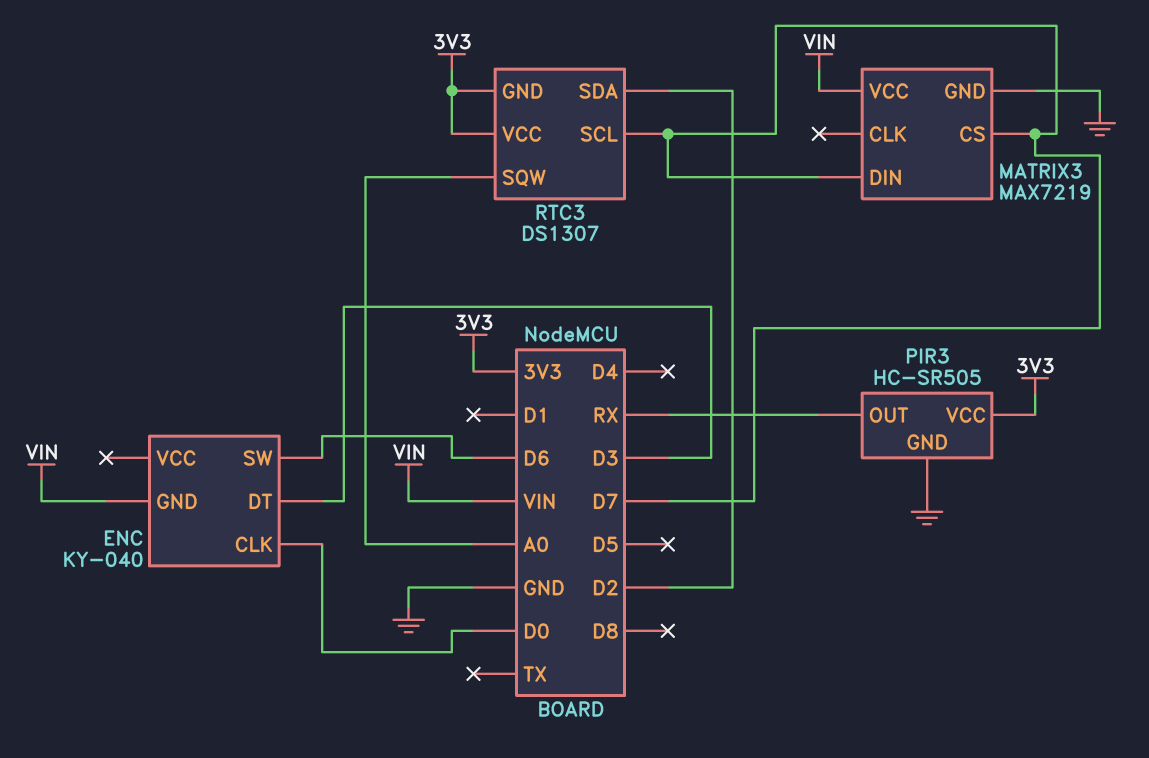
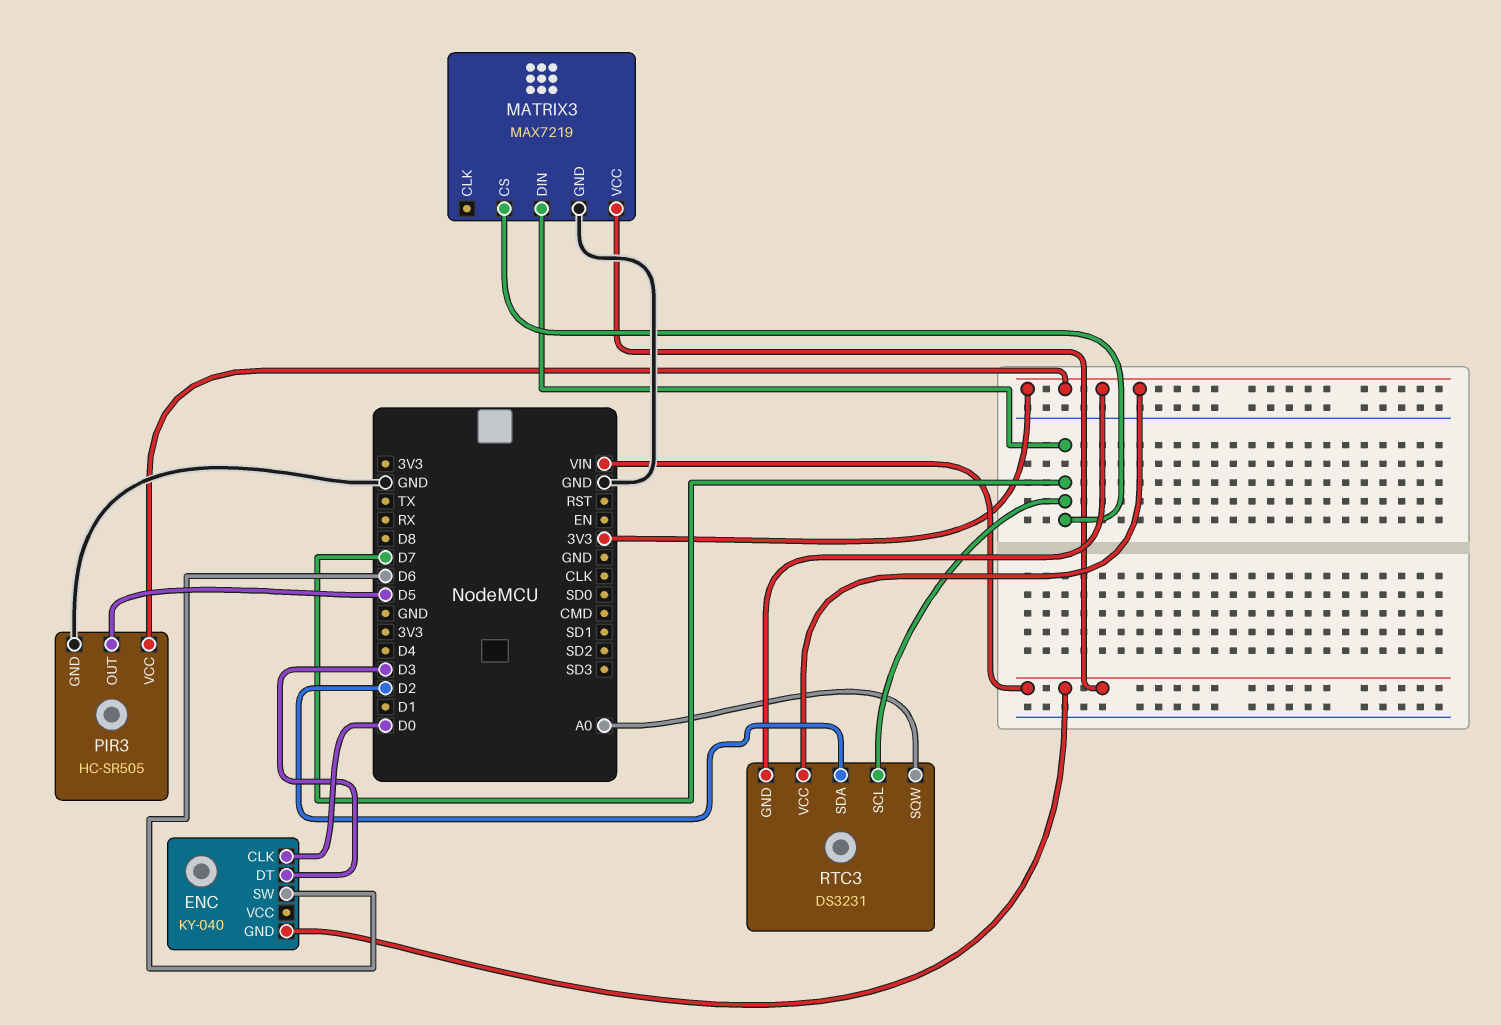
PIR3 pin OUT: RX -> D5
RTC3: DS1307 -> DS3231

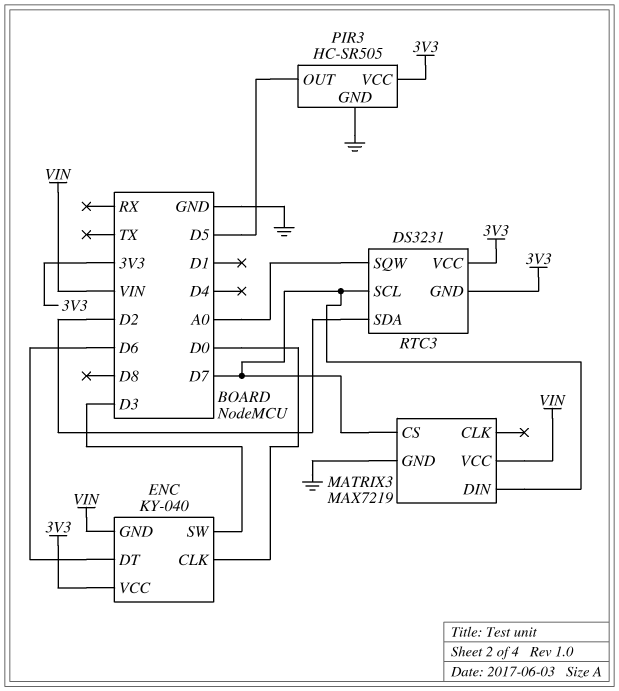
ENC pin DT: D3 -> D6
ENC pin SW: D6 -> D3
ENC pin VCC: none -> 3V3

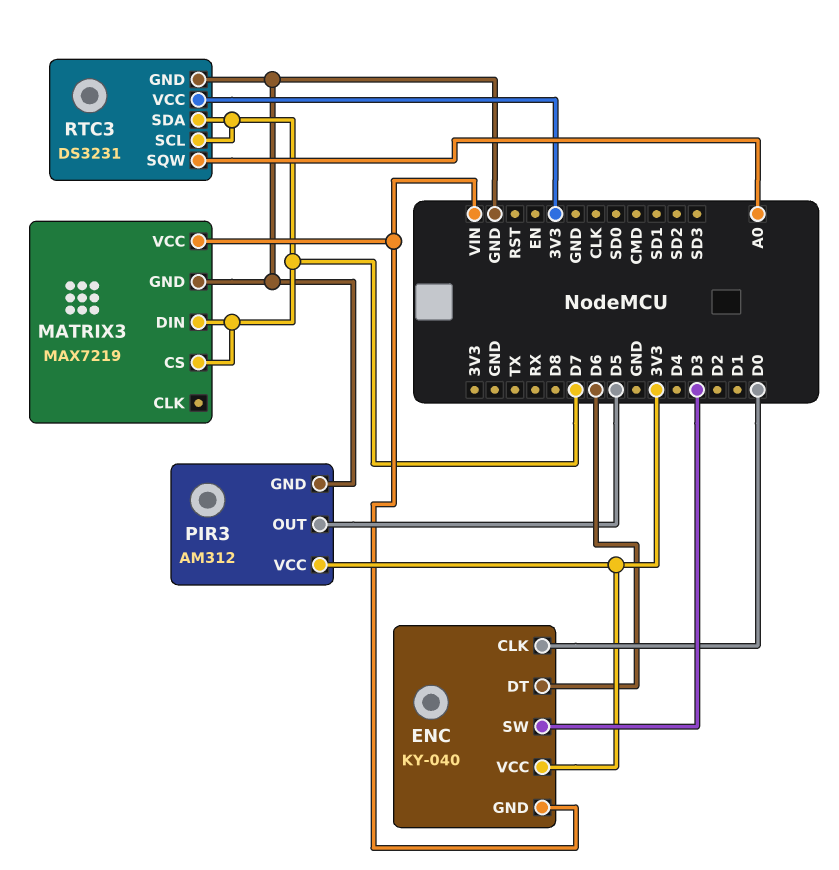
PIR3: HC-SR505 -> AM312
RTC3 pin GND: 3V3 -> GND
RTC3 pin SDA: D2 -> D7

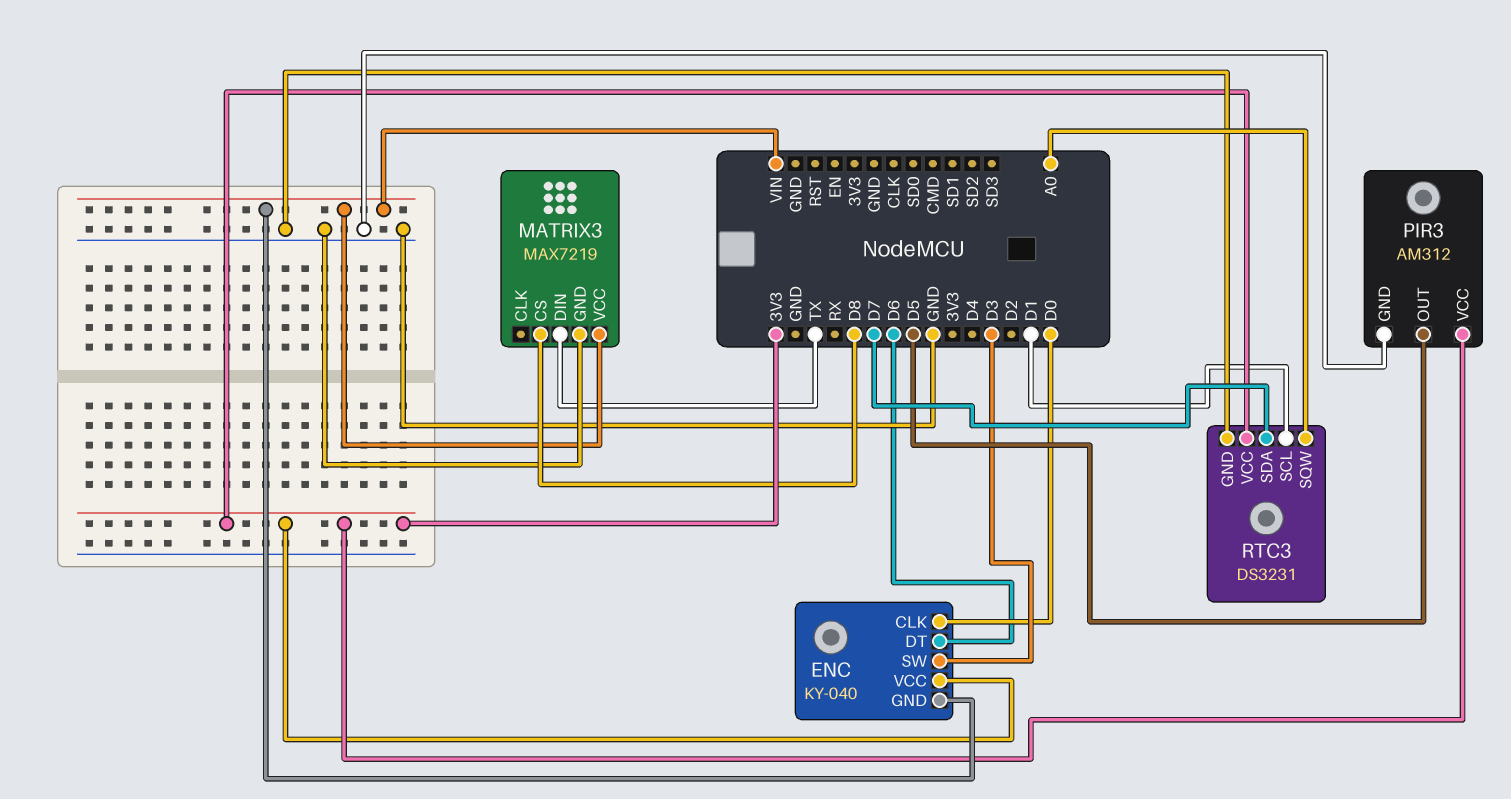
MATRIX3 pin CS: D7 -> D8
MATRIX3 pin DIN: D7 -> TX
RTC3 pin SCL: D7 -> D1

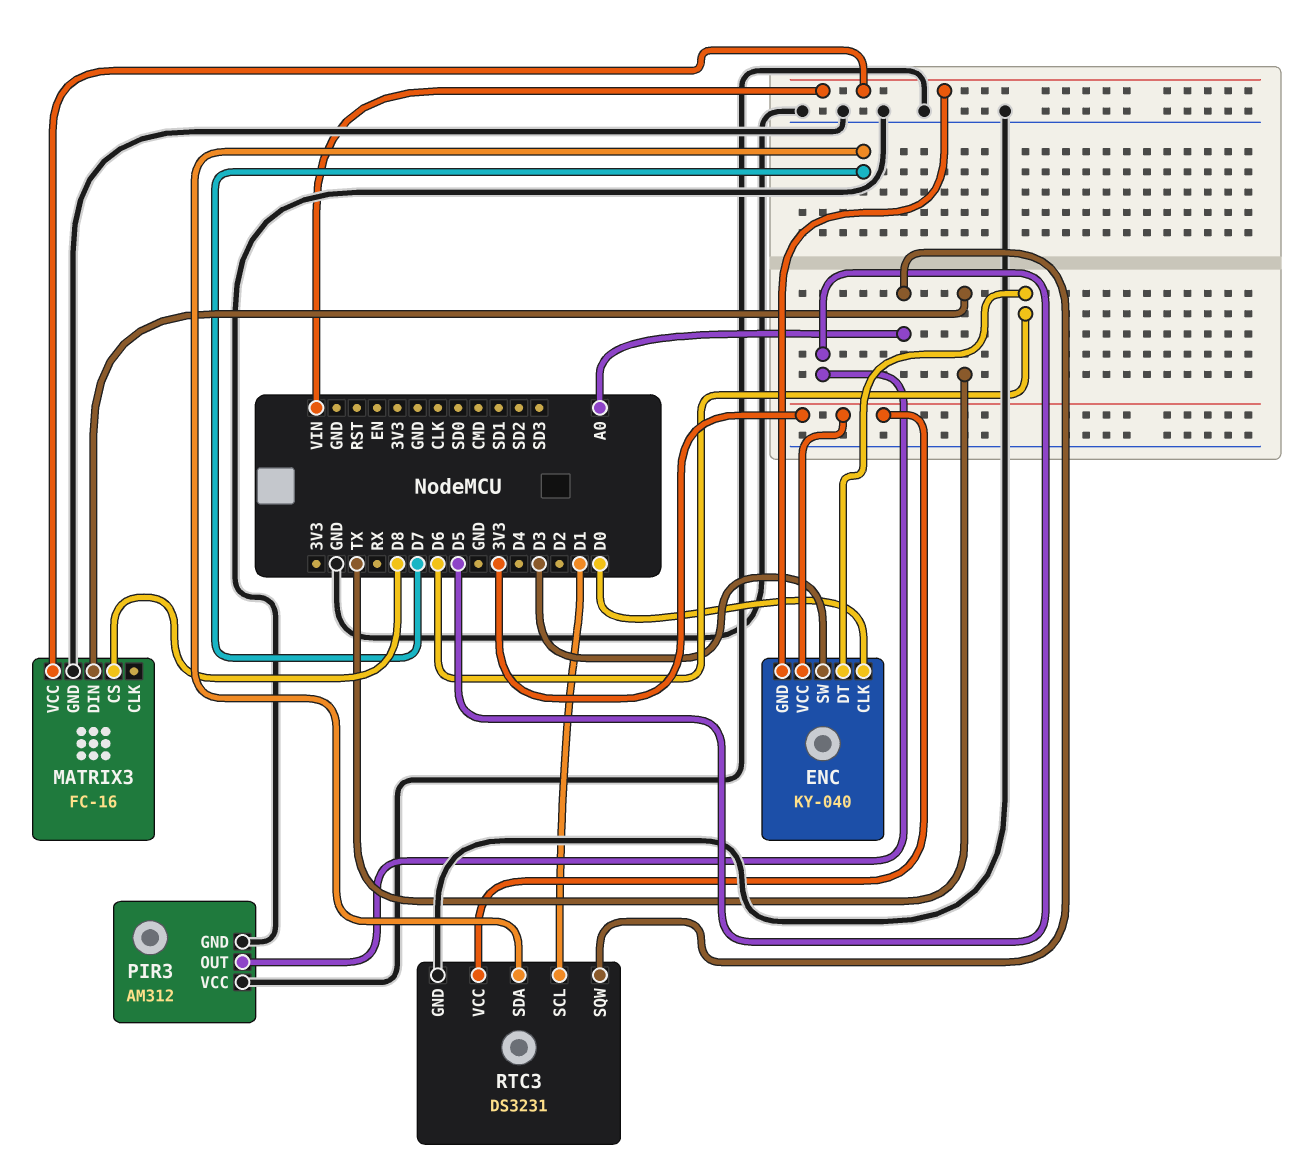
MATRIX3: MAX7219 -> FC-16
PIR3 pin VCC: 3V3 -> GND

